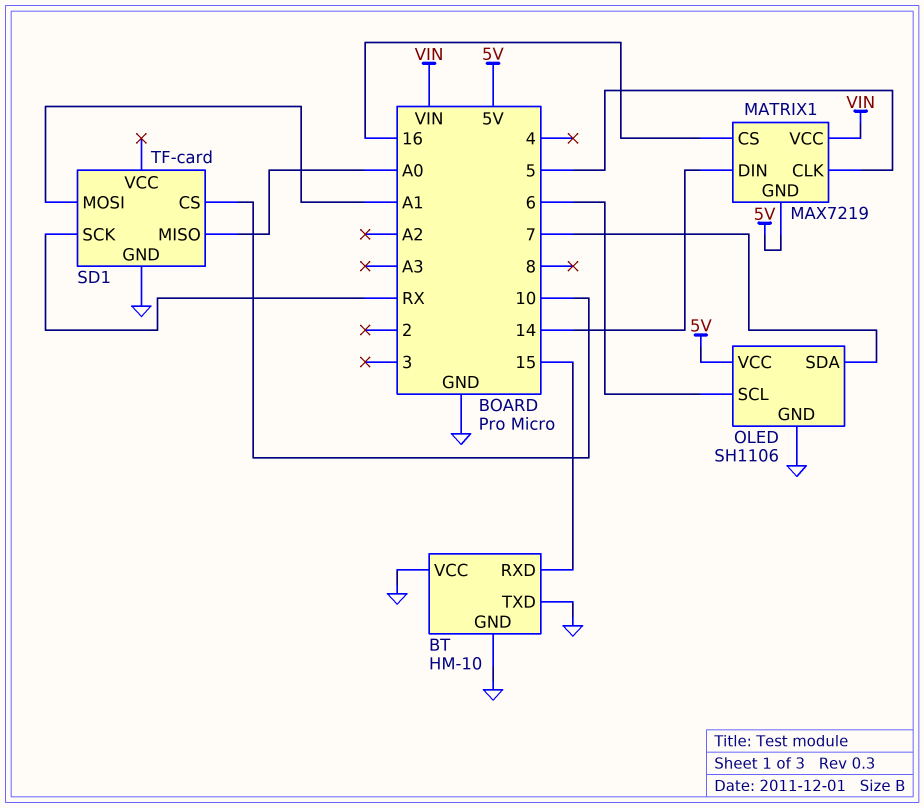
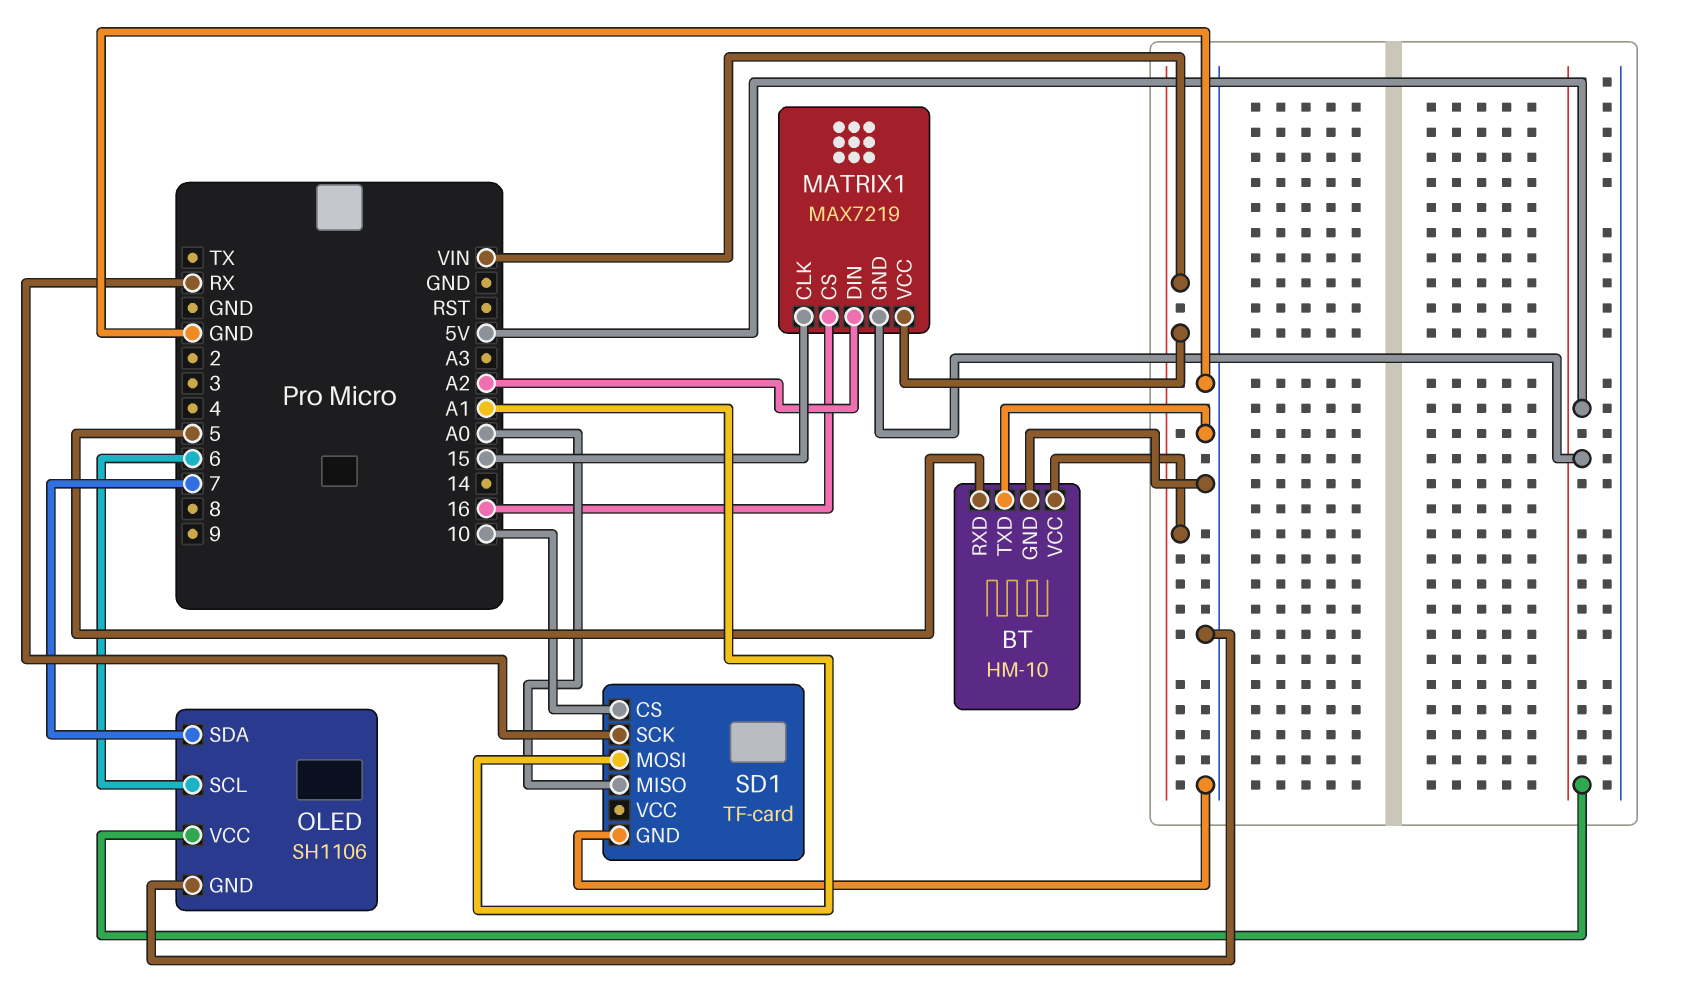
BT pin RXD: 15 -> 5
BT pin VCC: GND -> VIN
MATRIX1 pin CLK: 5 -> 15
MATRIX1 pin DIN: 14 -> A2

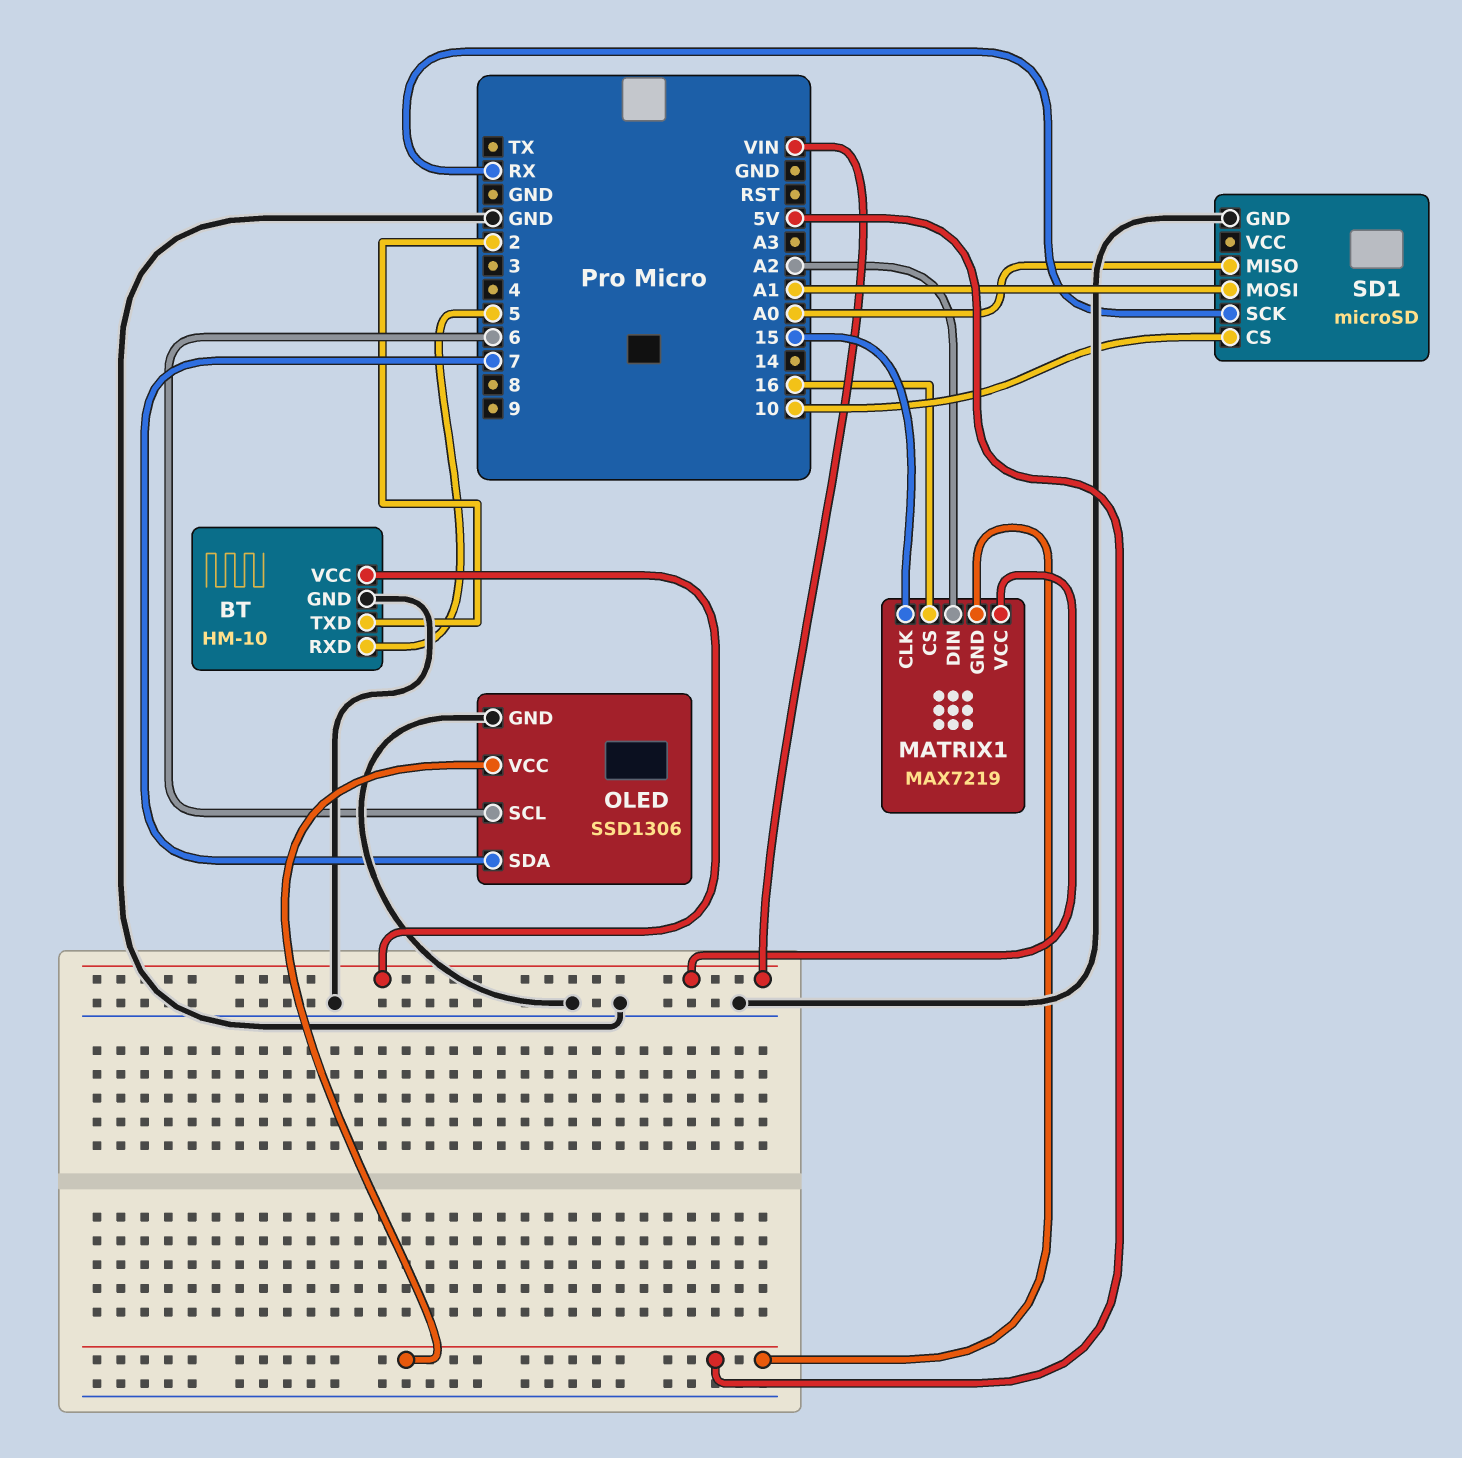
BT pin TXD: GND -> 2
OLED: SH1106 -> SSD1306
SD1: TF-card -> microSD

